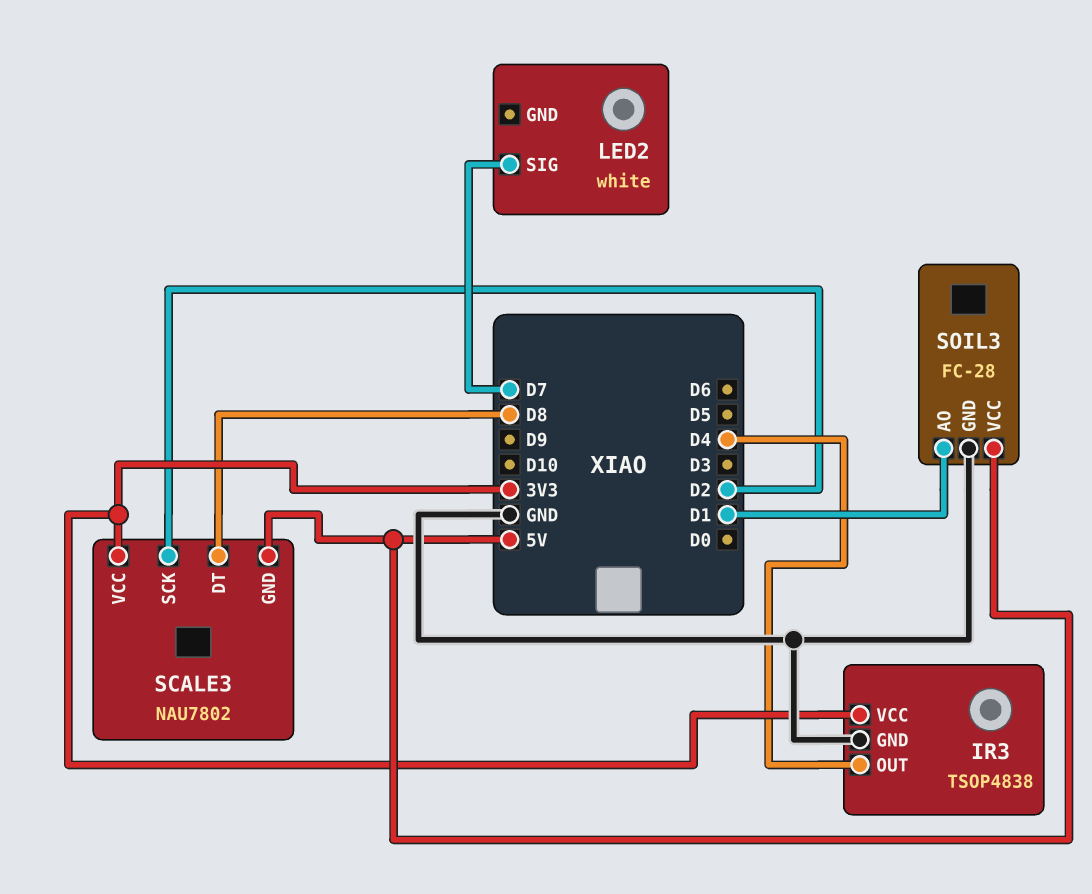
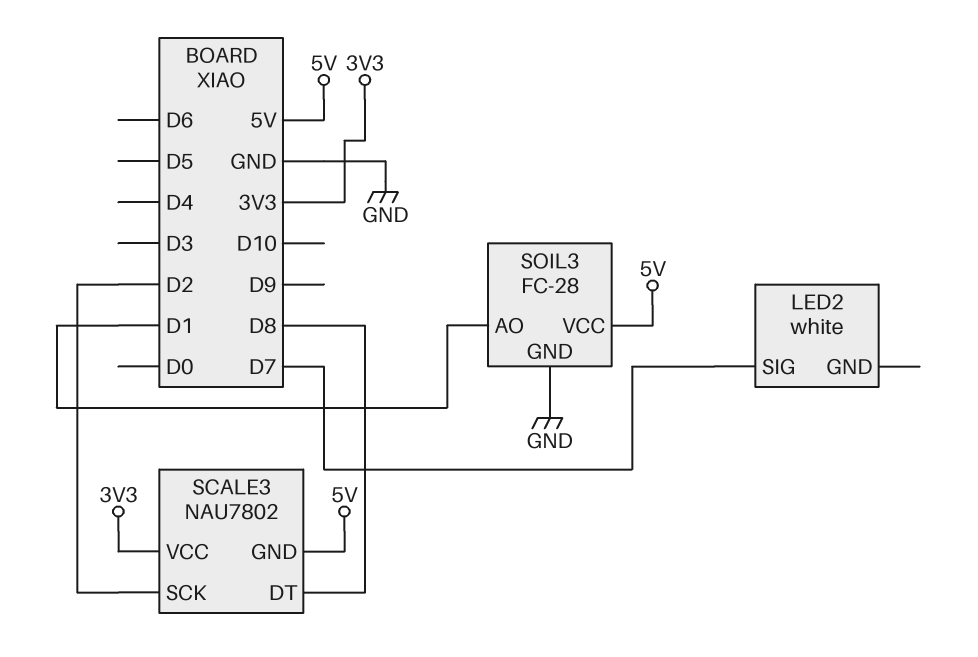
IR3: TSOP4838 -> none
IR3 pin GND: GND -> none
IR3 pin OUT: D4 -> none
IR3 pin VCC: 3V3 -> none

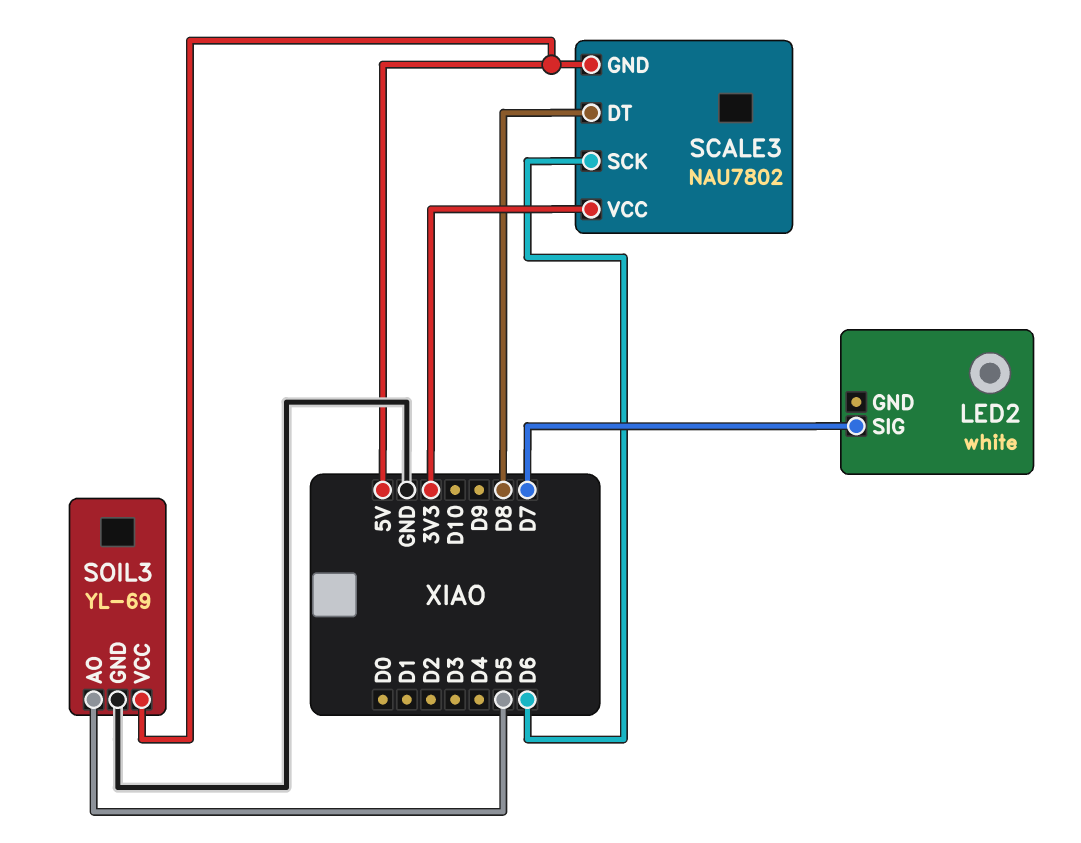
SCALE3 pin SCK: D2 -> D6
SOIL3: FC-28 -> YL-69
SOIL3 pin AO: D1 -> D5

